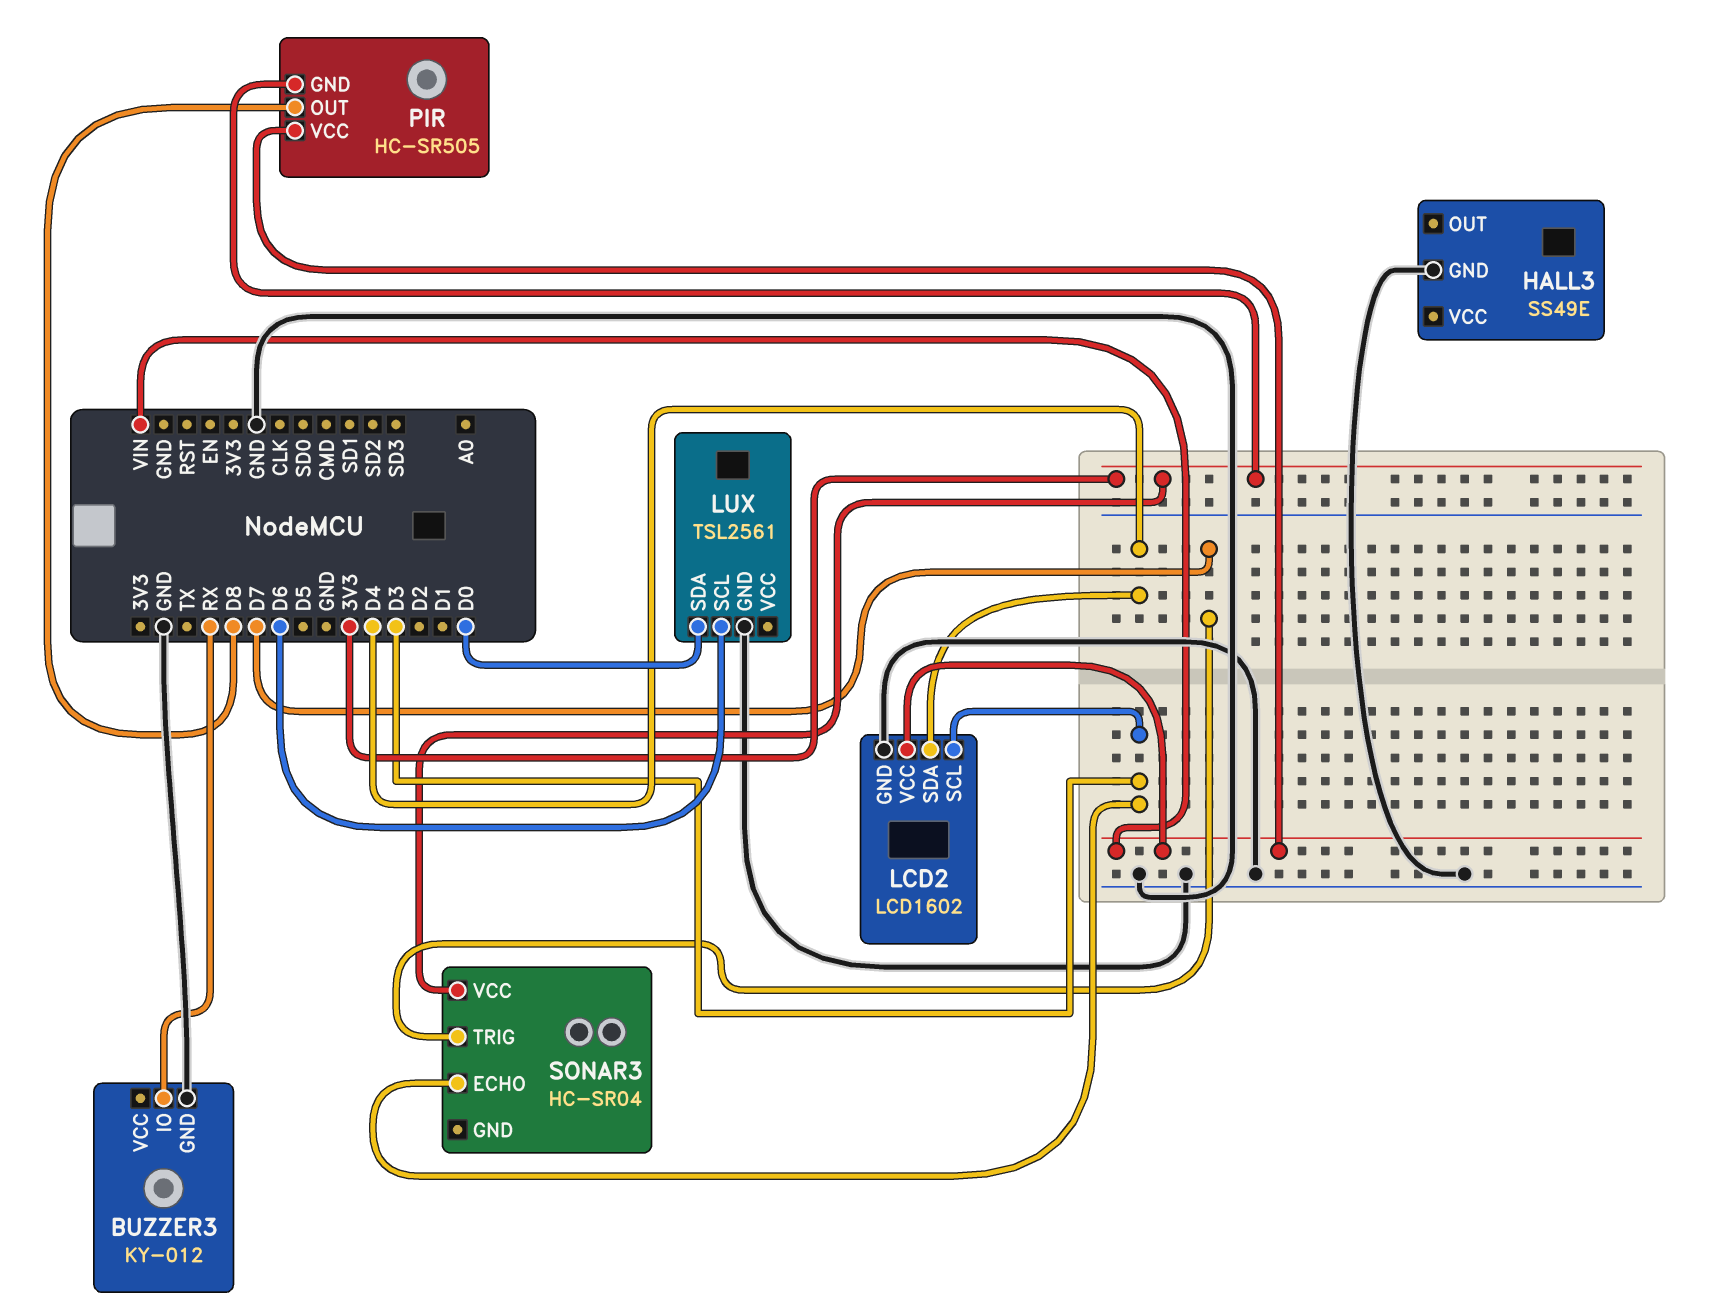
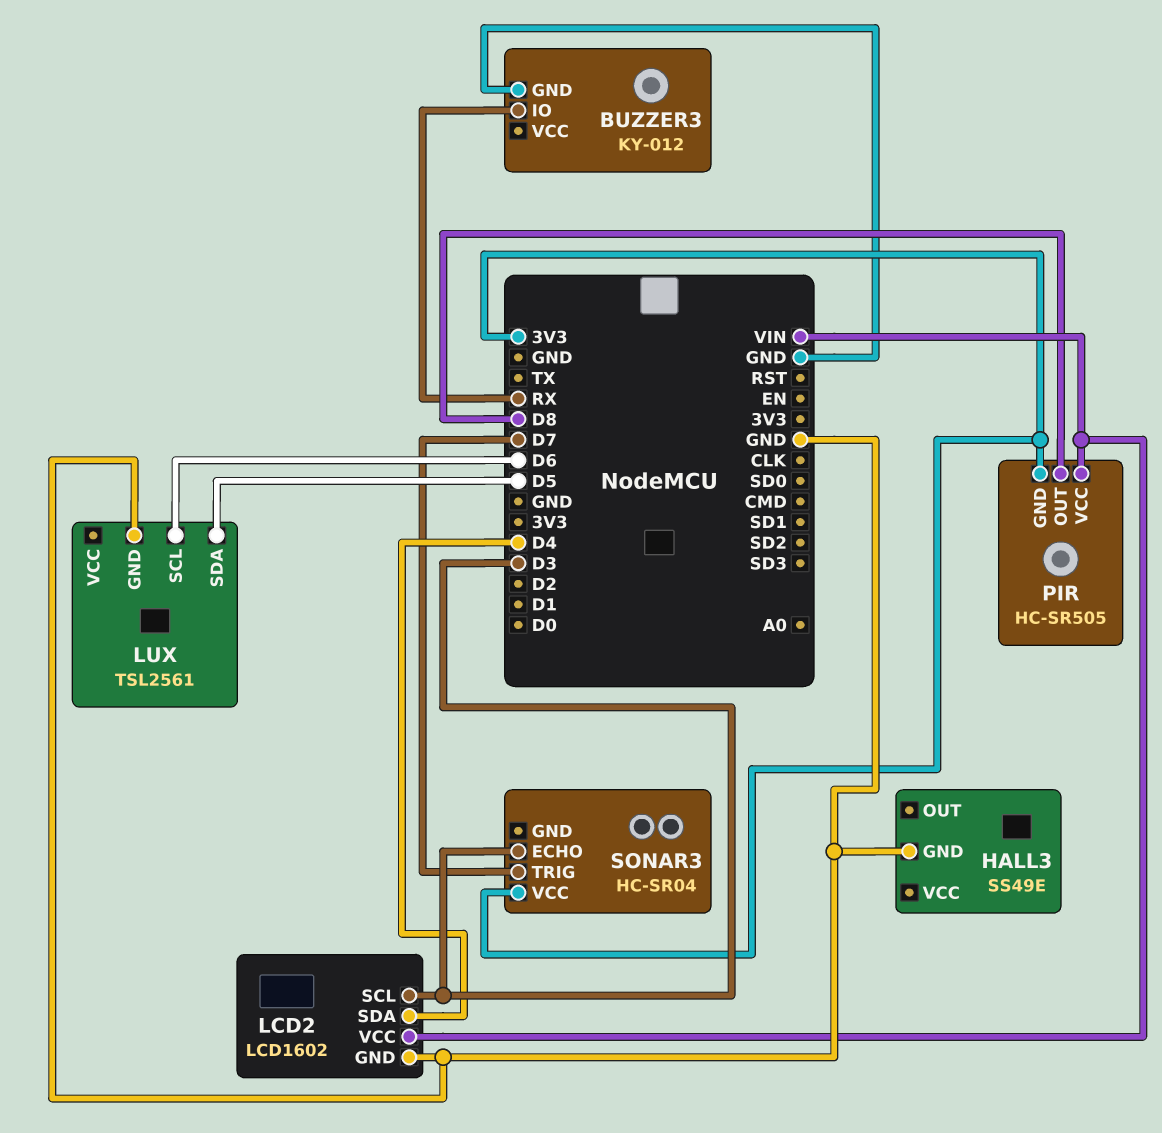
LUX pin SDA: D0 -> D5

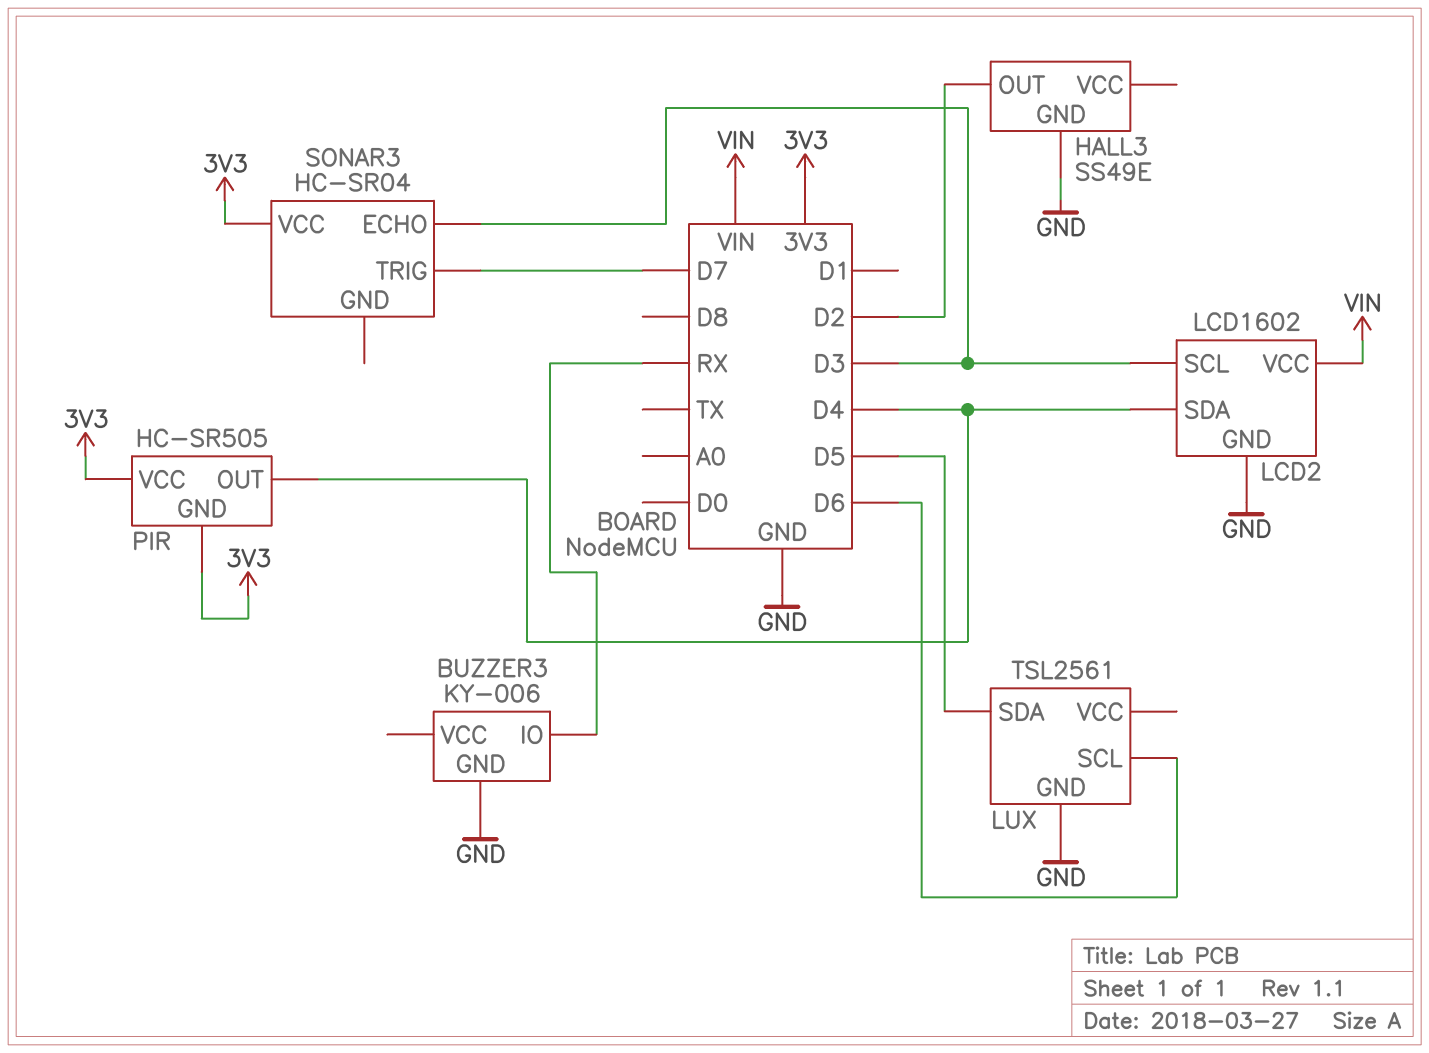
BUZZER3: KY-012 -> KY-006
HALL3 pin OUT: none -> D2
PIR pin OUT: D8 -> D4
PIR pin VCC: VIN -> 3V3

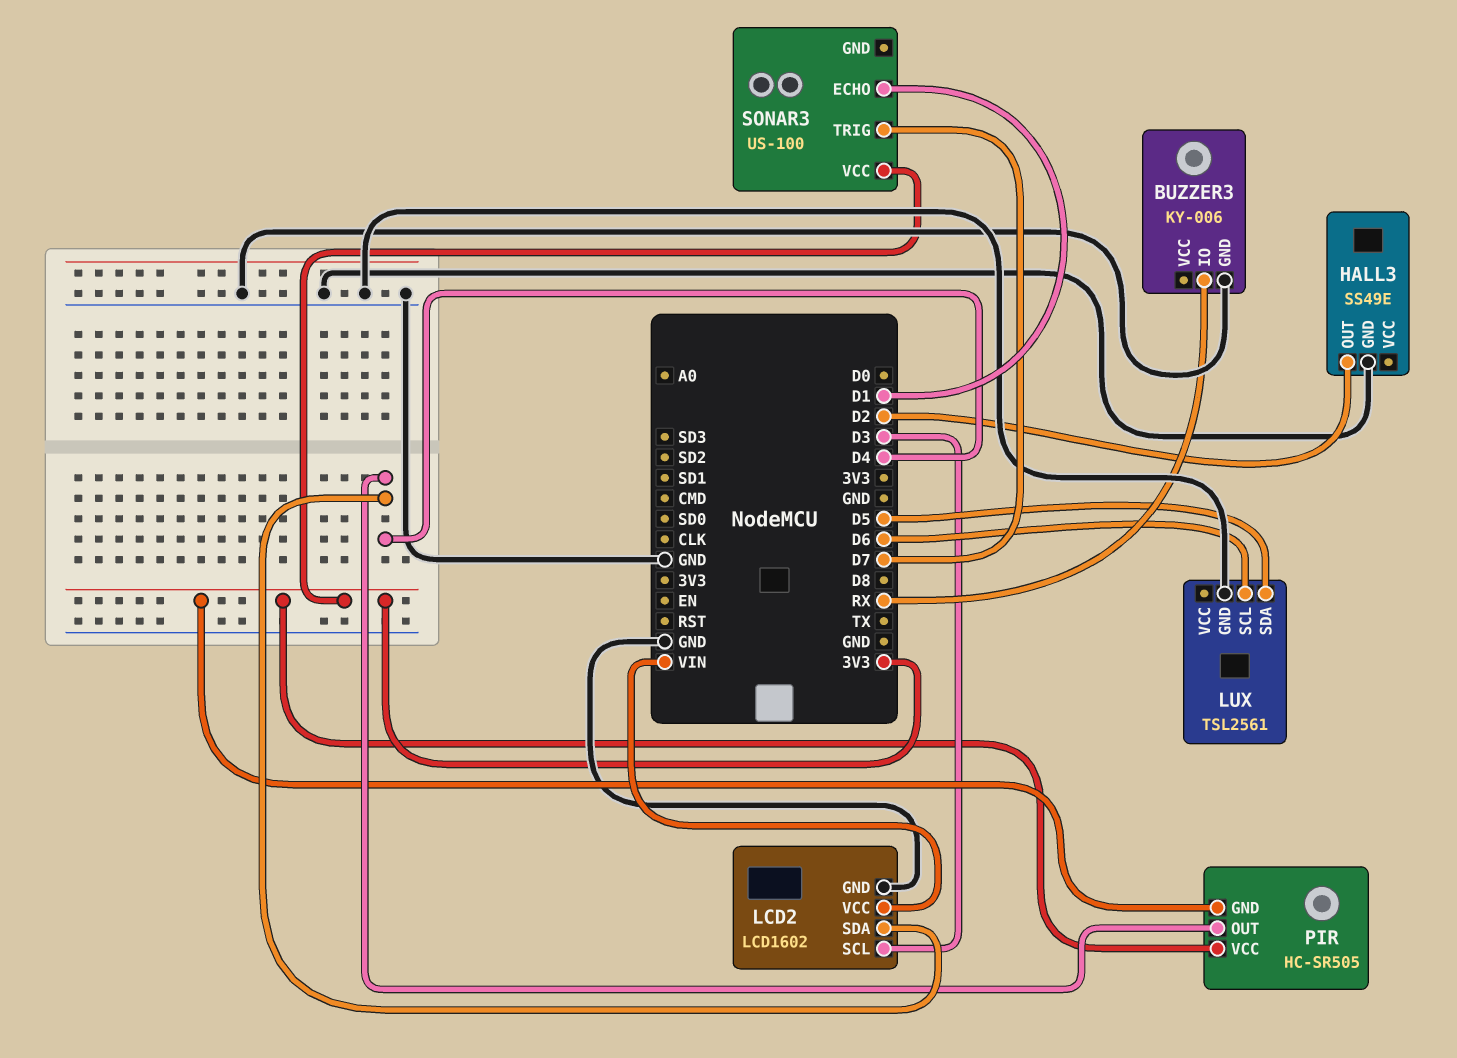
SONAR3: HC-SR04 -> US-100
SONAR3 pin ECHO: D3 -> D1

